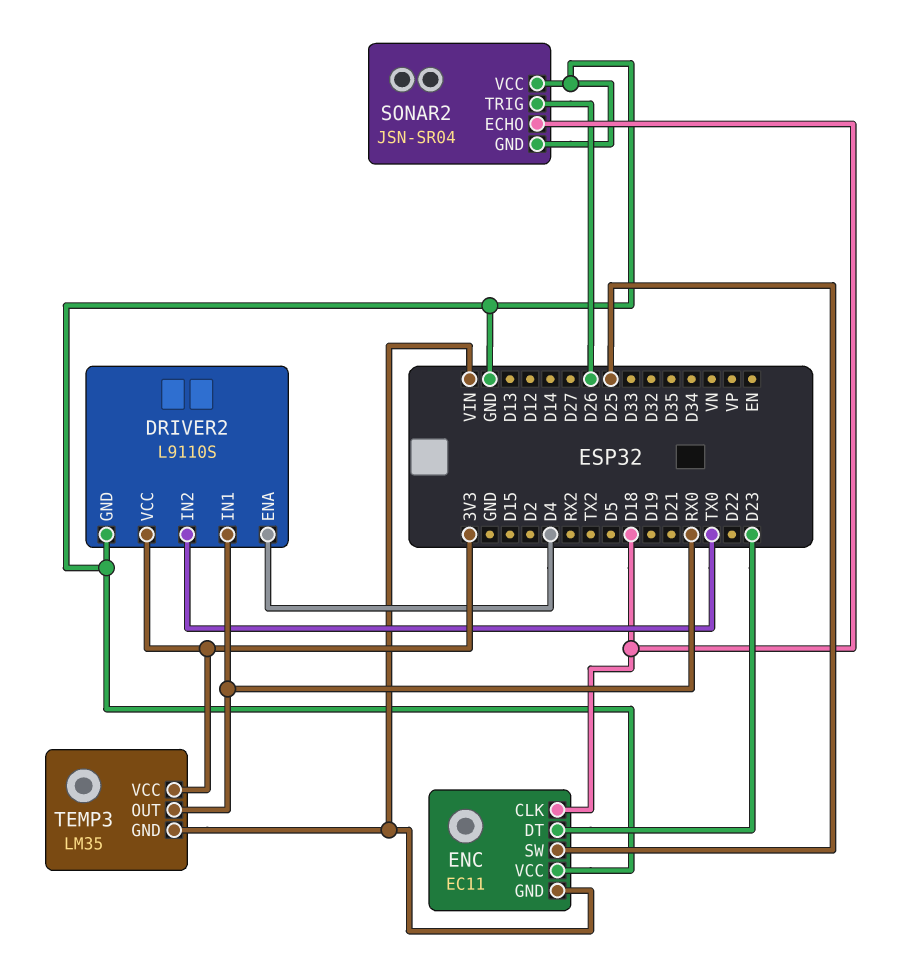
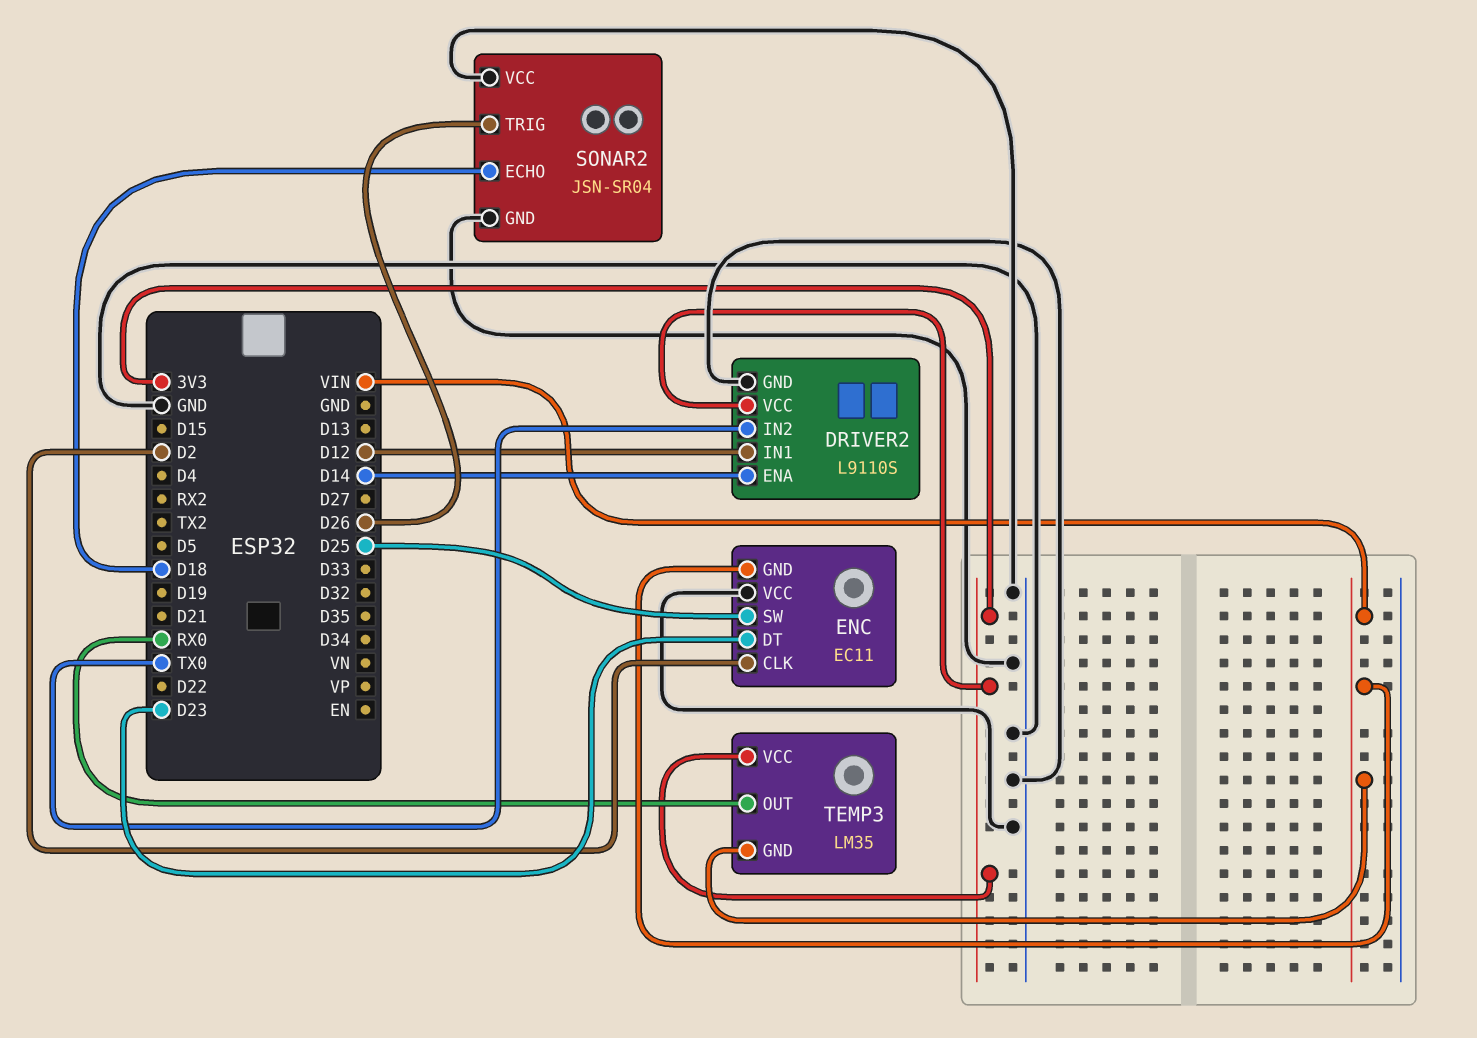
DRIVER2 pin ENA: D4 -> D14
DRIVER2 pin IN1: RX0 -> D12
ENC pin CLK: D18 -> D2

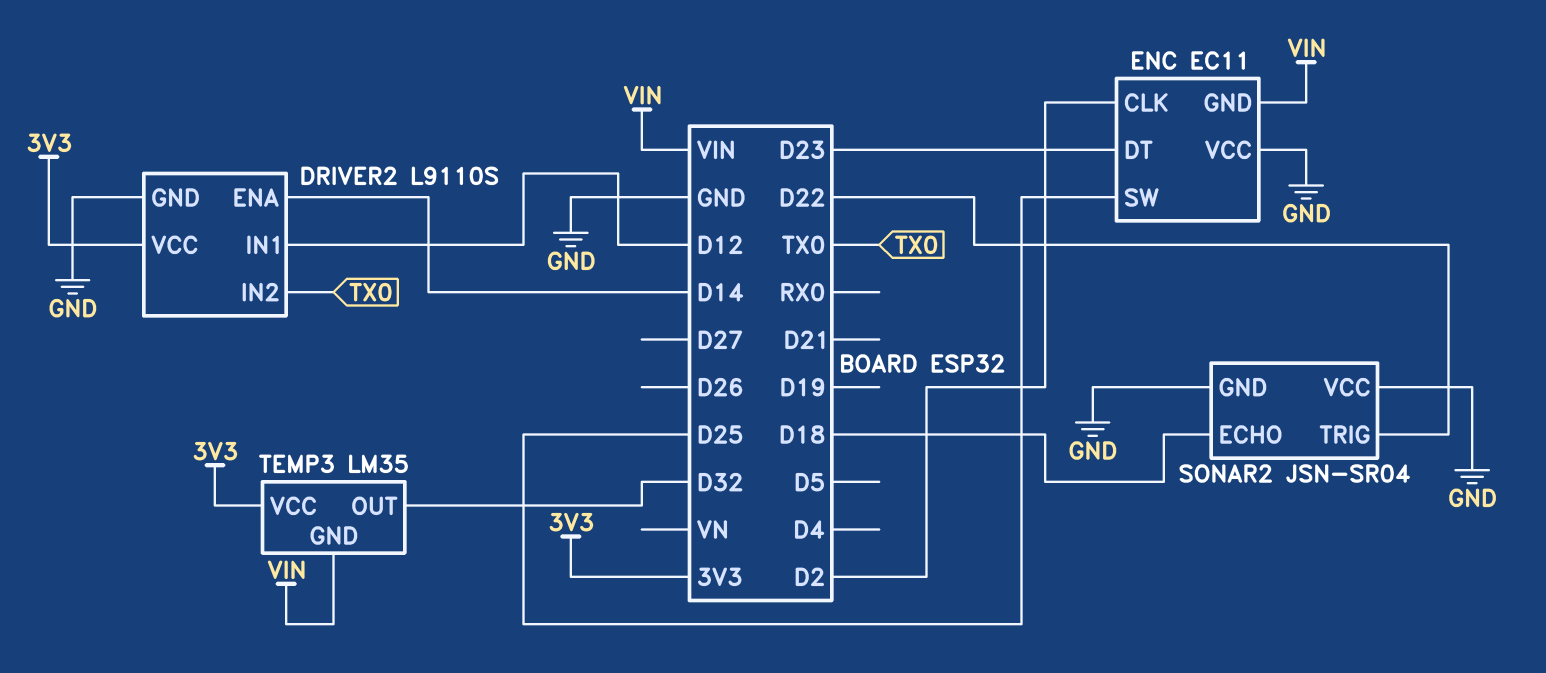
SONAR2 pin TRIG: D26 -> D22
TEMP3 pin OUT: RX0 -> D32

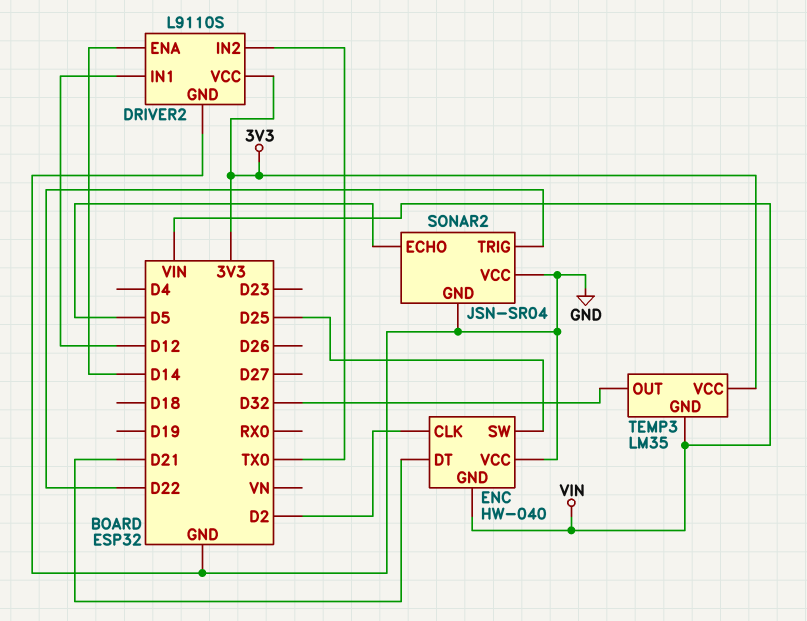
ENC: EC11 -> HW-040
ENC pin DT: D23 -> D21
SONAR2 pin ECHO: D18 -> D5

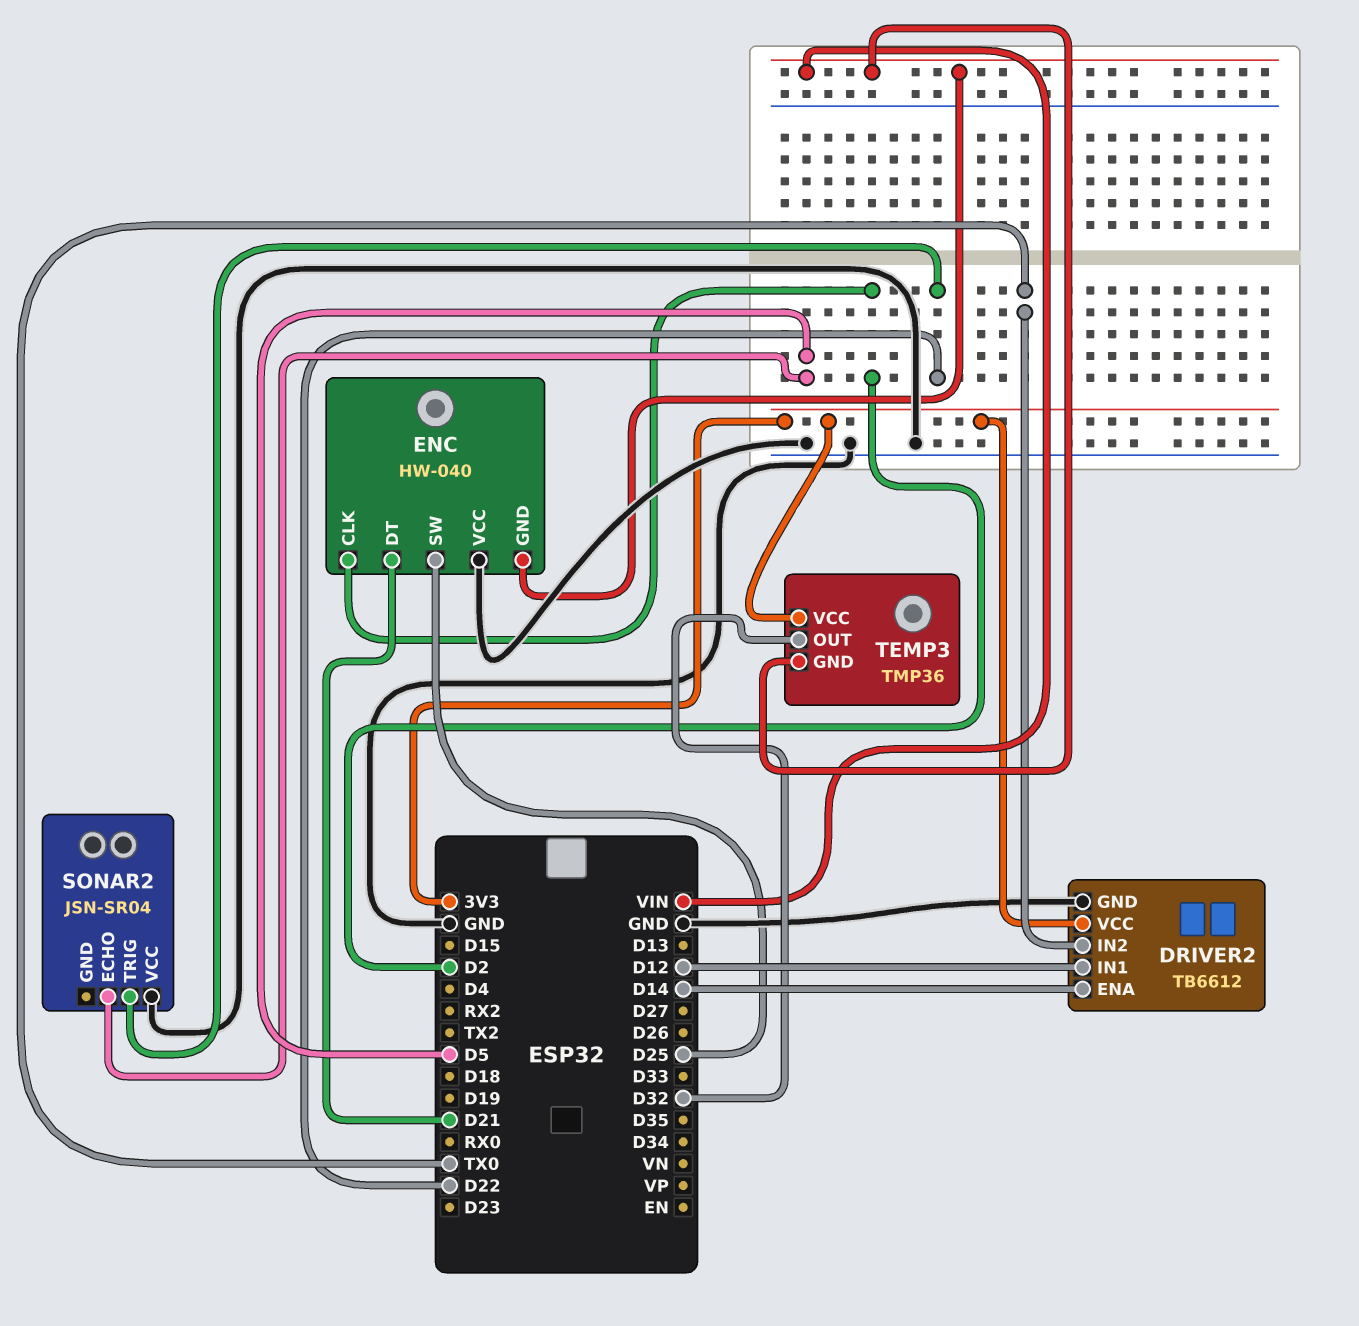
DRIVER2: L9110S -> TB6612
SONAR2 pin GND: GND -> none
TEMP3: LM35 -> TMP36

